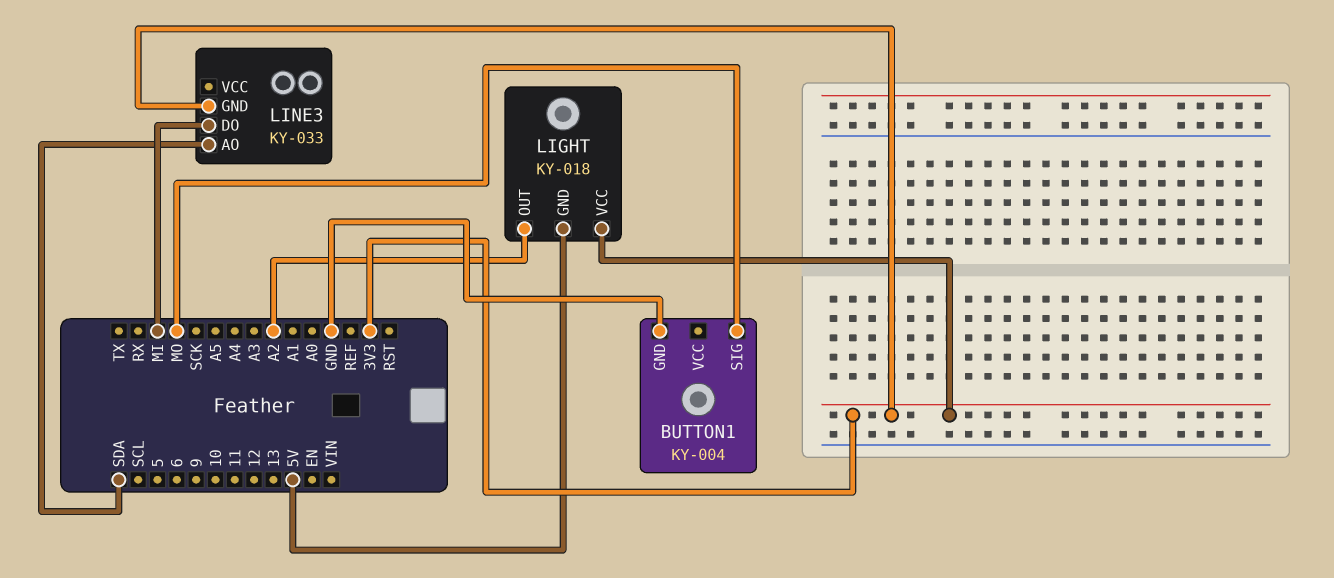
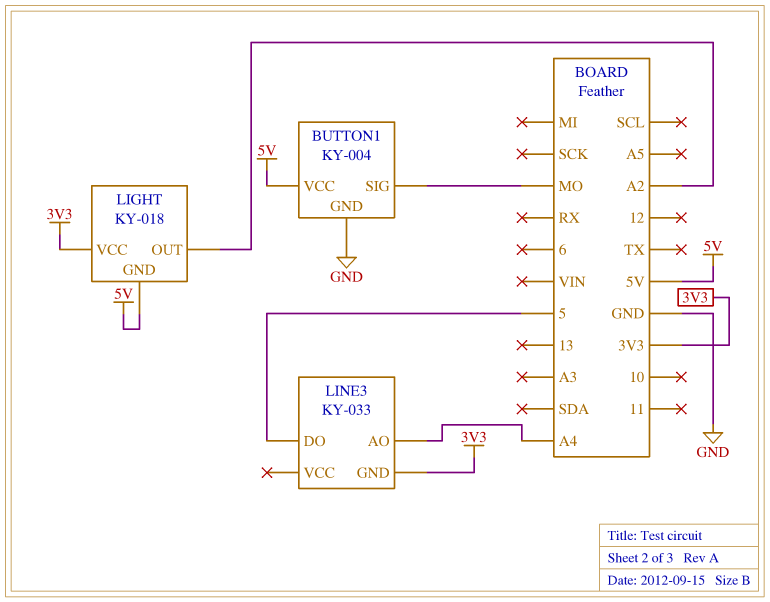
BUTTON1 pin VCC: none -> 5V
LINE3 pin AO: SDA -> A4
LINE3 pin DO: MI -> 5

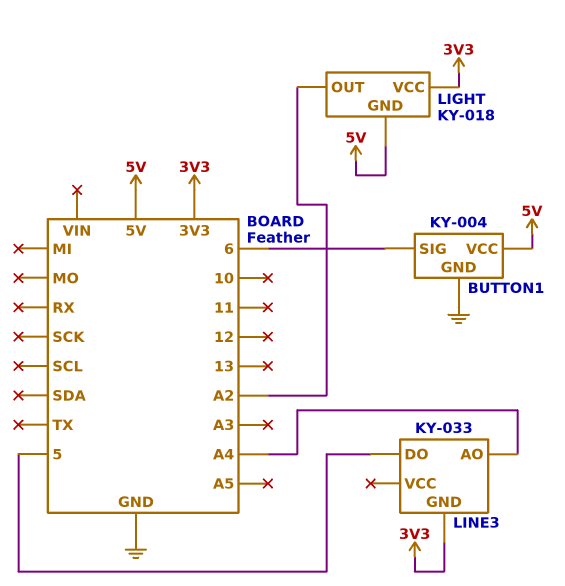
BUTTON1 pin SIG: MO -> 6

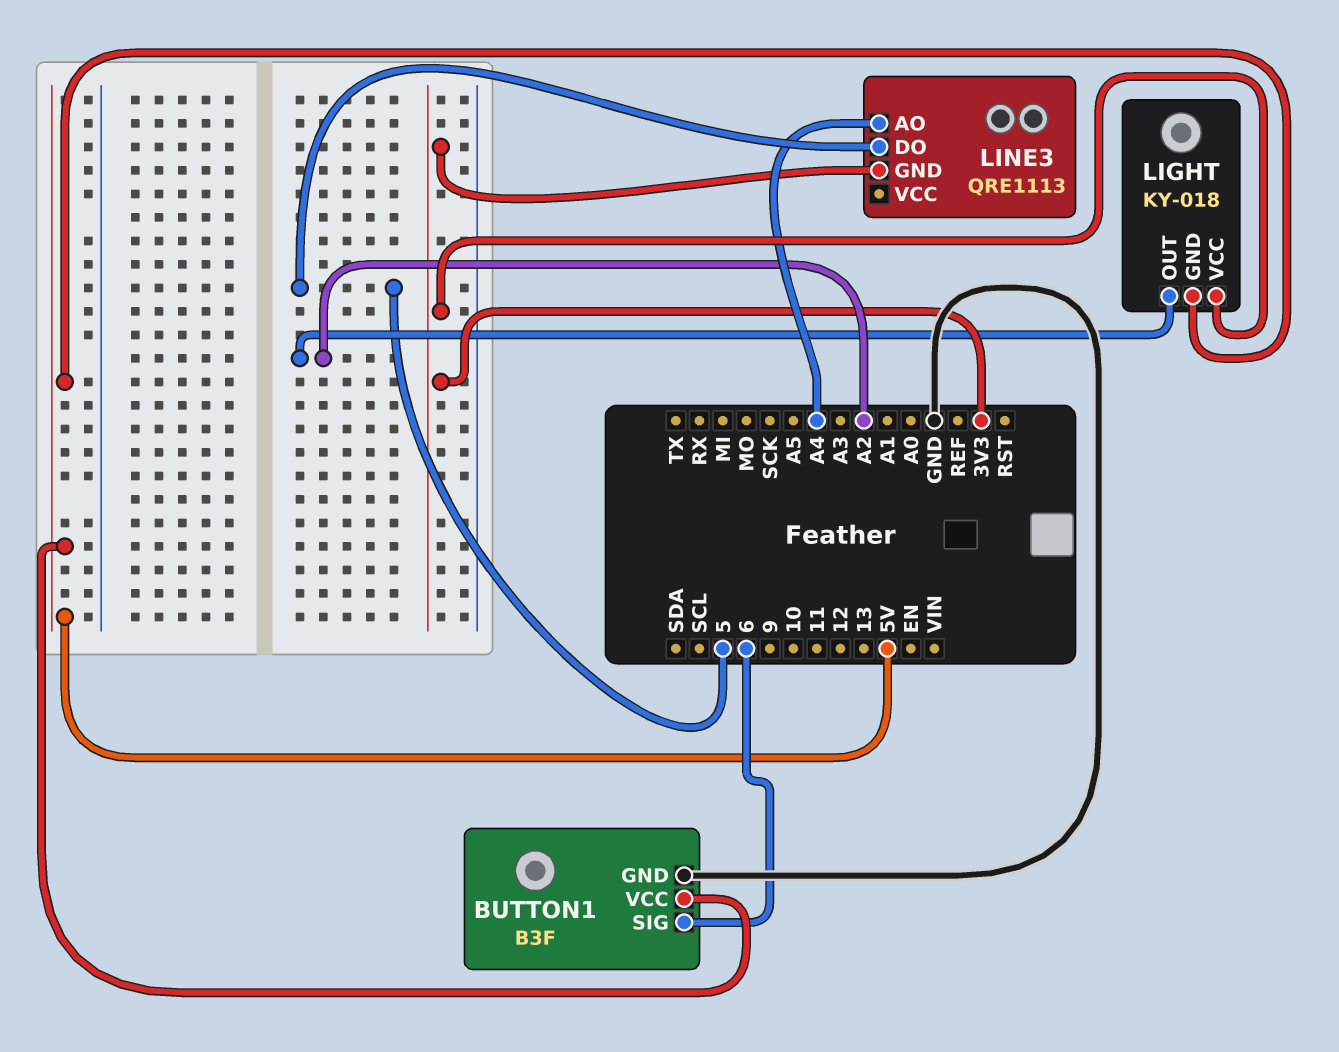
BUTTON1: KY-004 -> B3F
LINE3: KY-033 -> QRE1113

